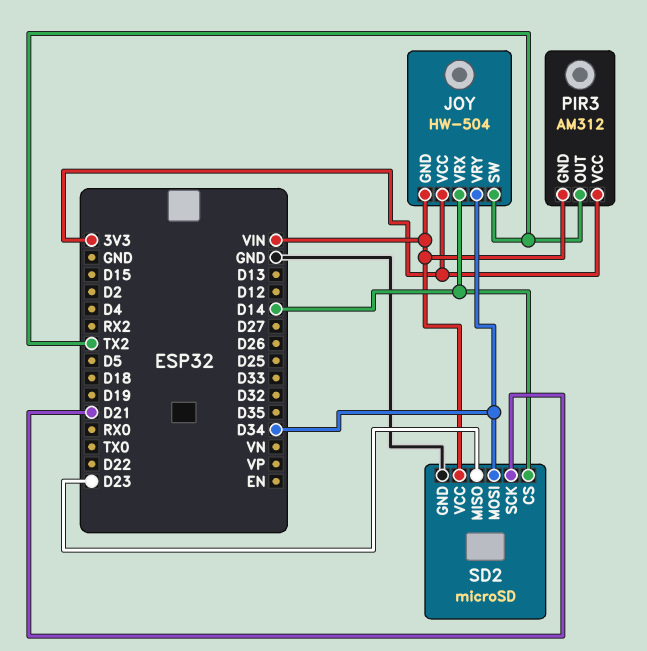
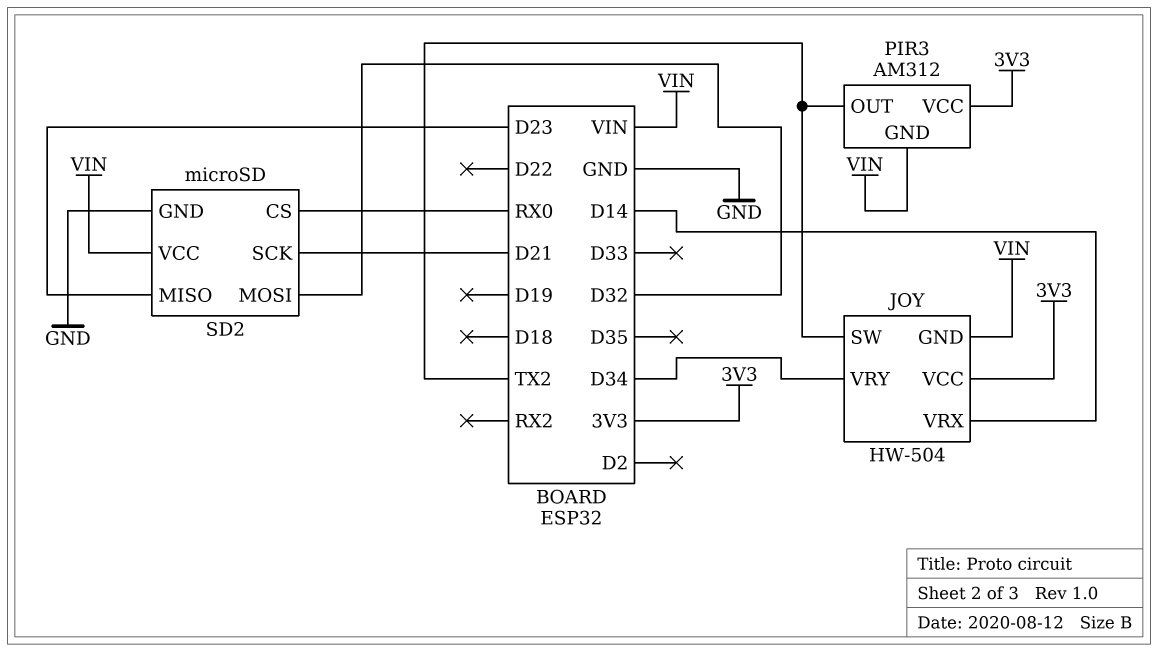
SD2 pin CS: D14 -> RX0
SD2 pin MOSI: D34 -> D32

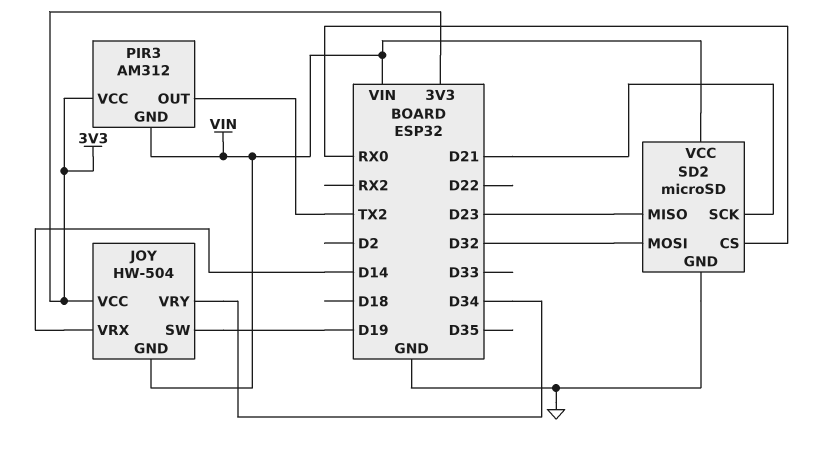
JOY pin SW: TX2 -> D19

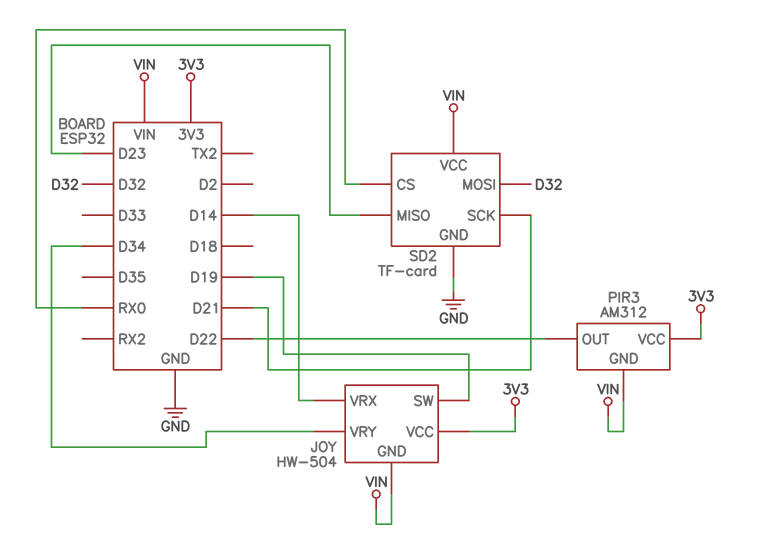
PIR3 pin OUT: TX2 -> D22
SD2: microSD -> TF-card

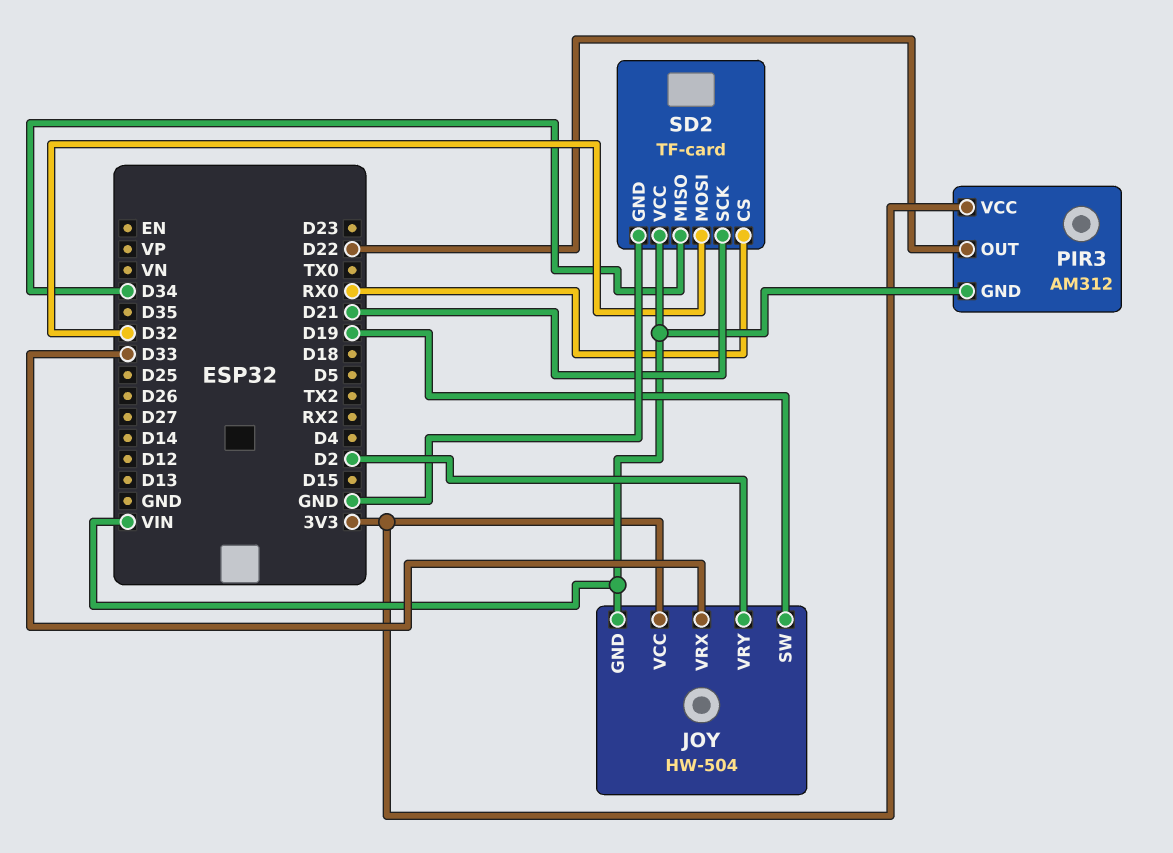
JOY pin VRX: D14 -> D33
JOY pin VRY: D34 -> D2
SD2 pin MISO: D23 -> D34

